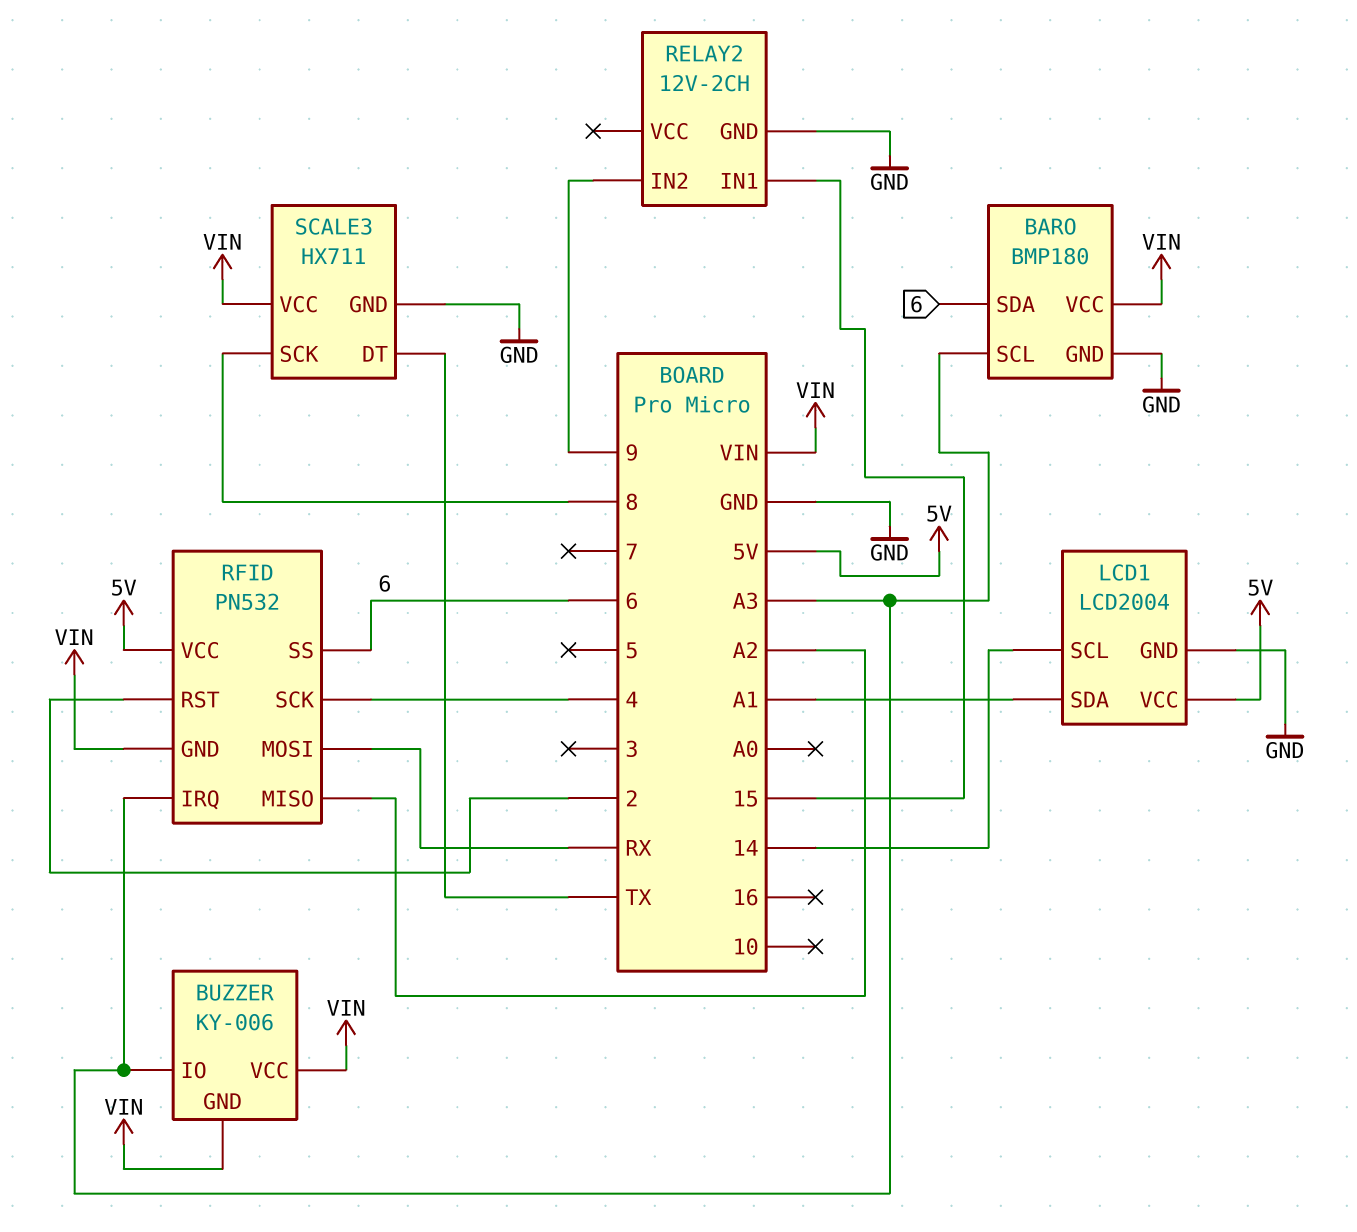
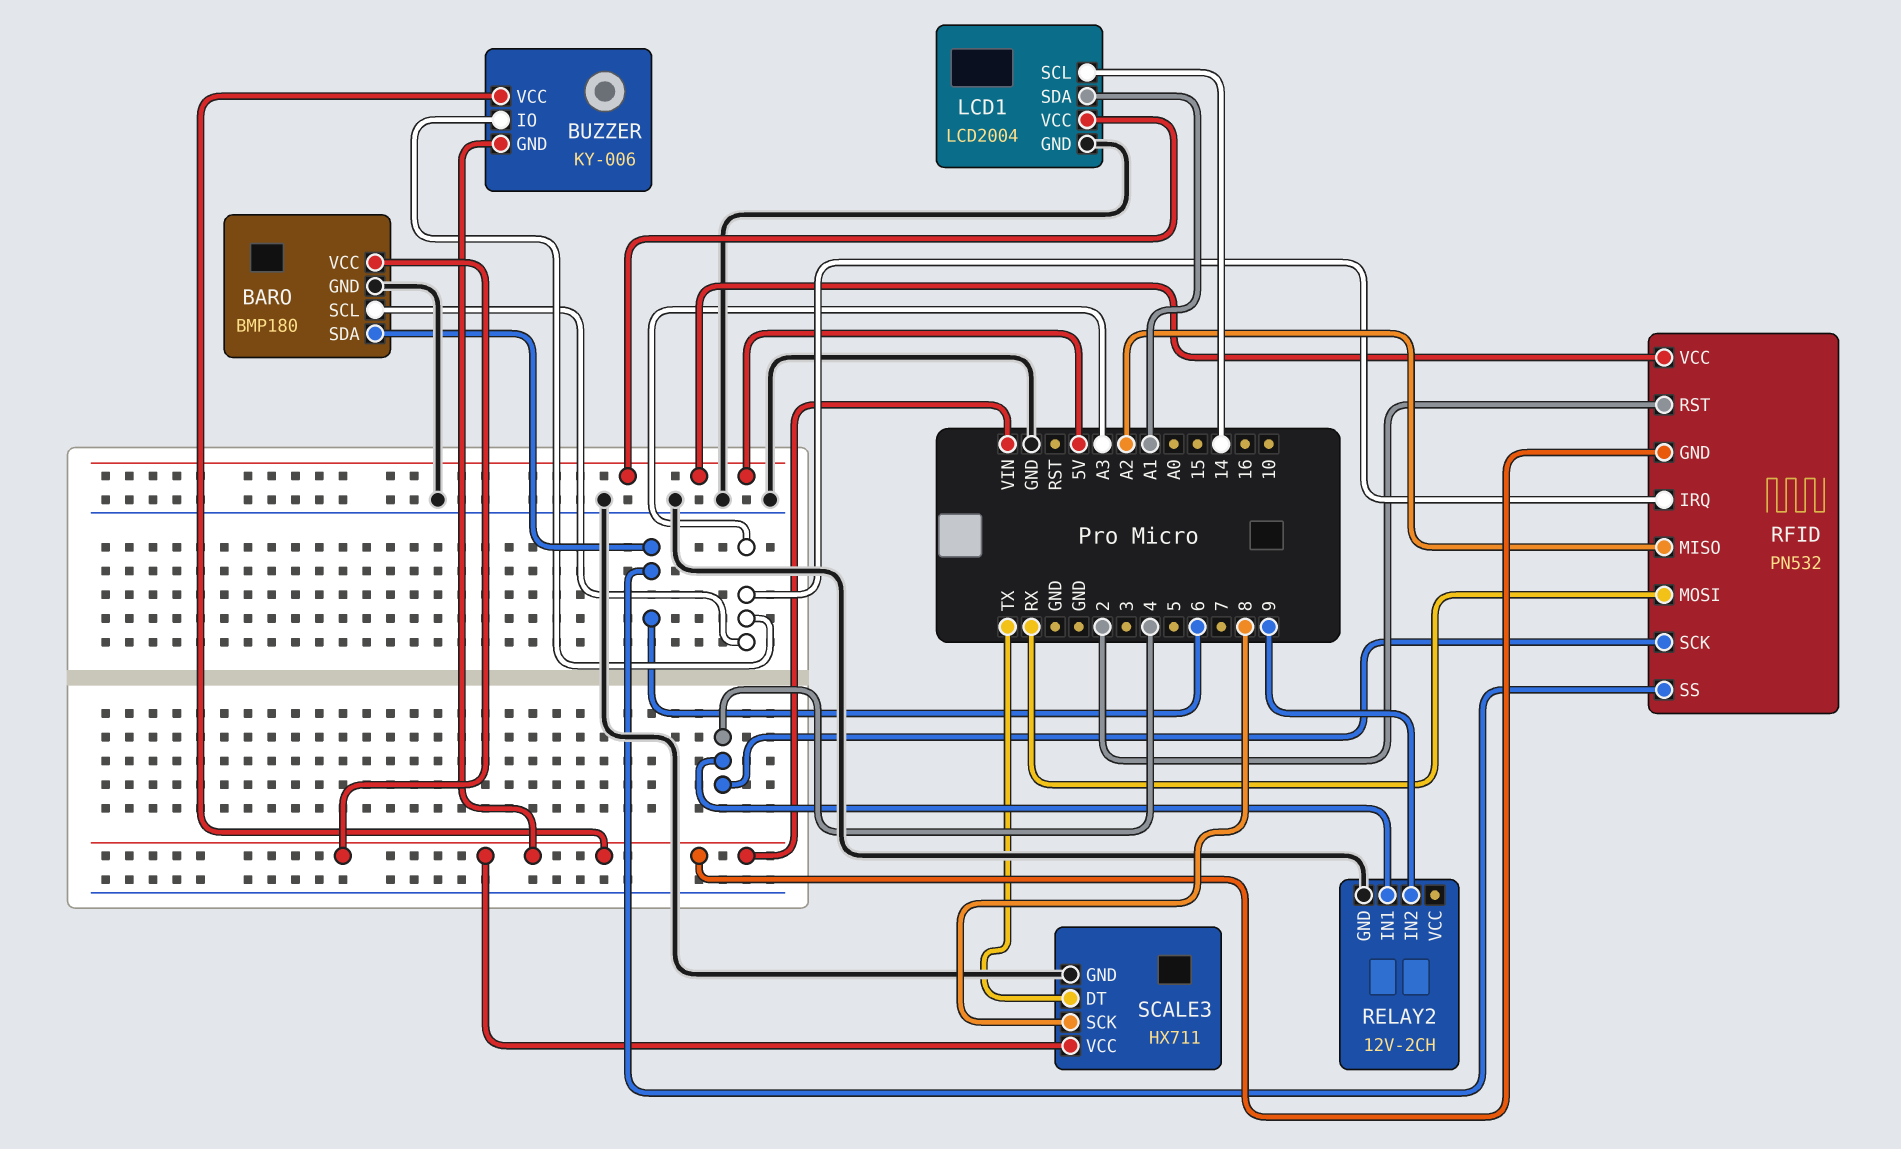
RELAY2 pin IN1: 15 -> 4

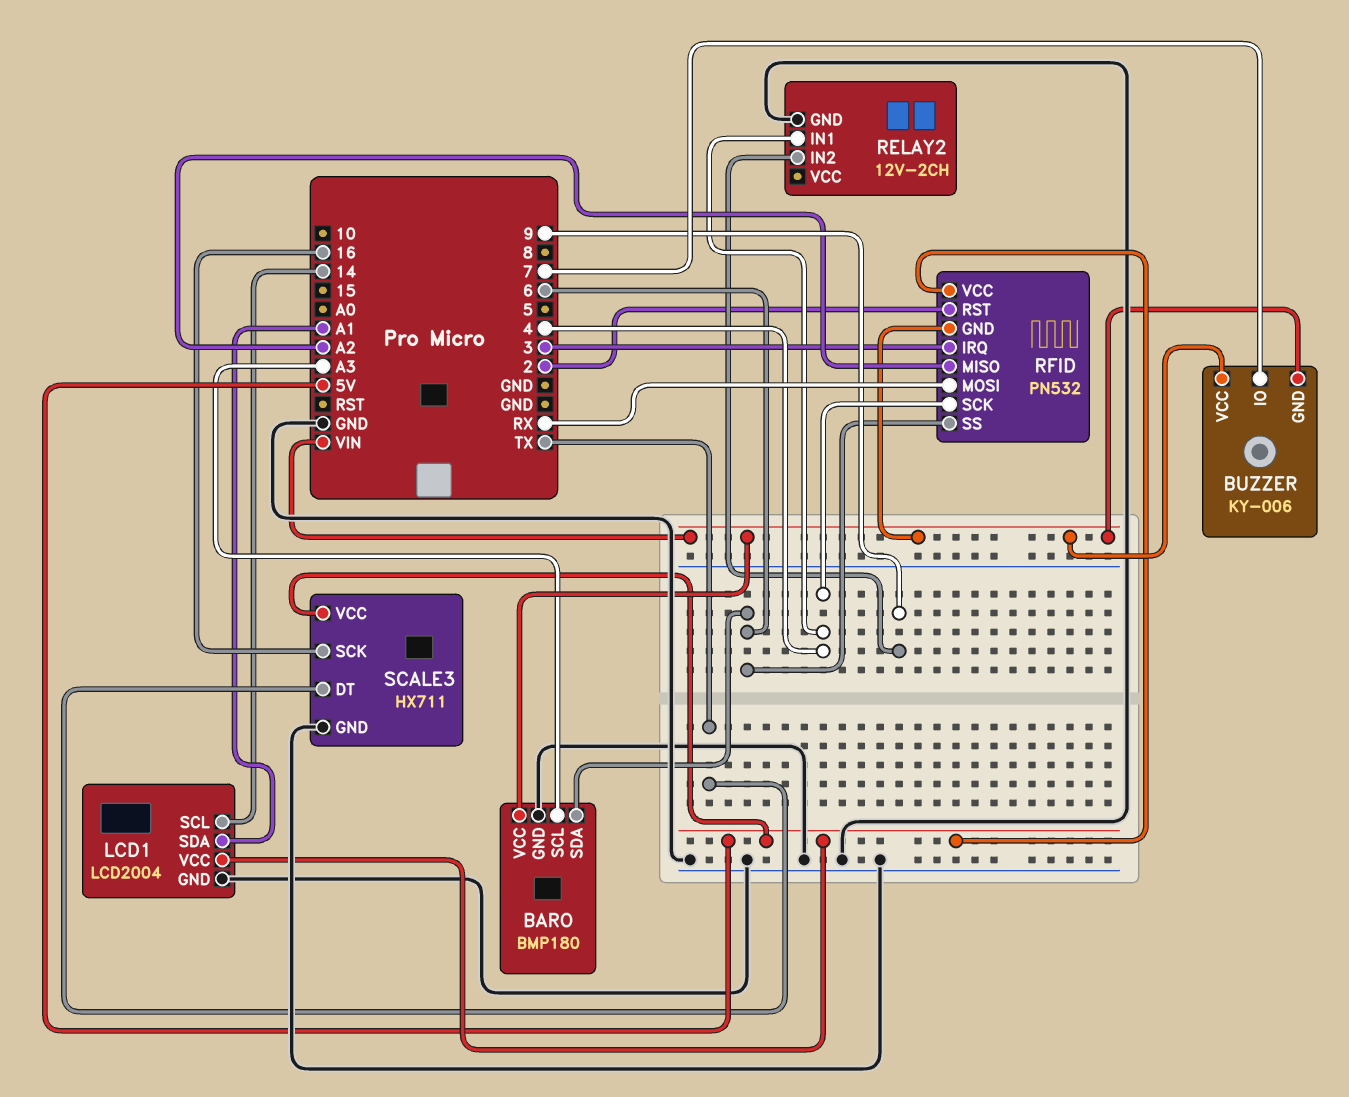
BUZZER pin IO: A3 -> 7
RFID pin IRQ: A3 -> 3
SCALE3 pin SCK: 8 -> 16
SCALE3 pin VCC: VIN -> 5V

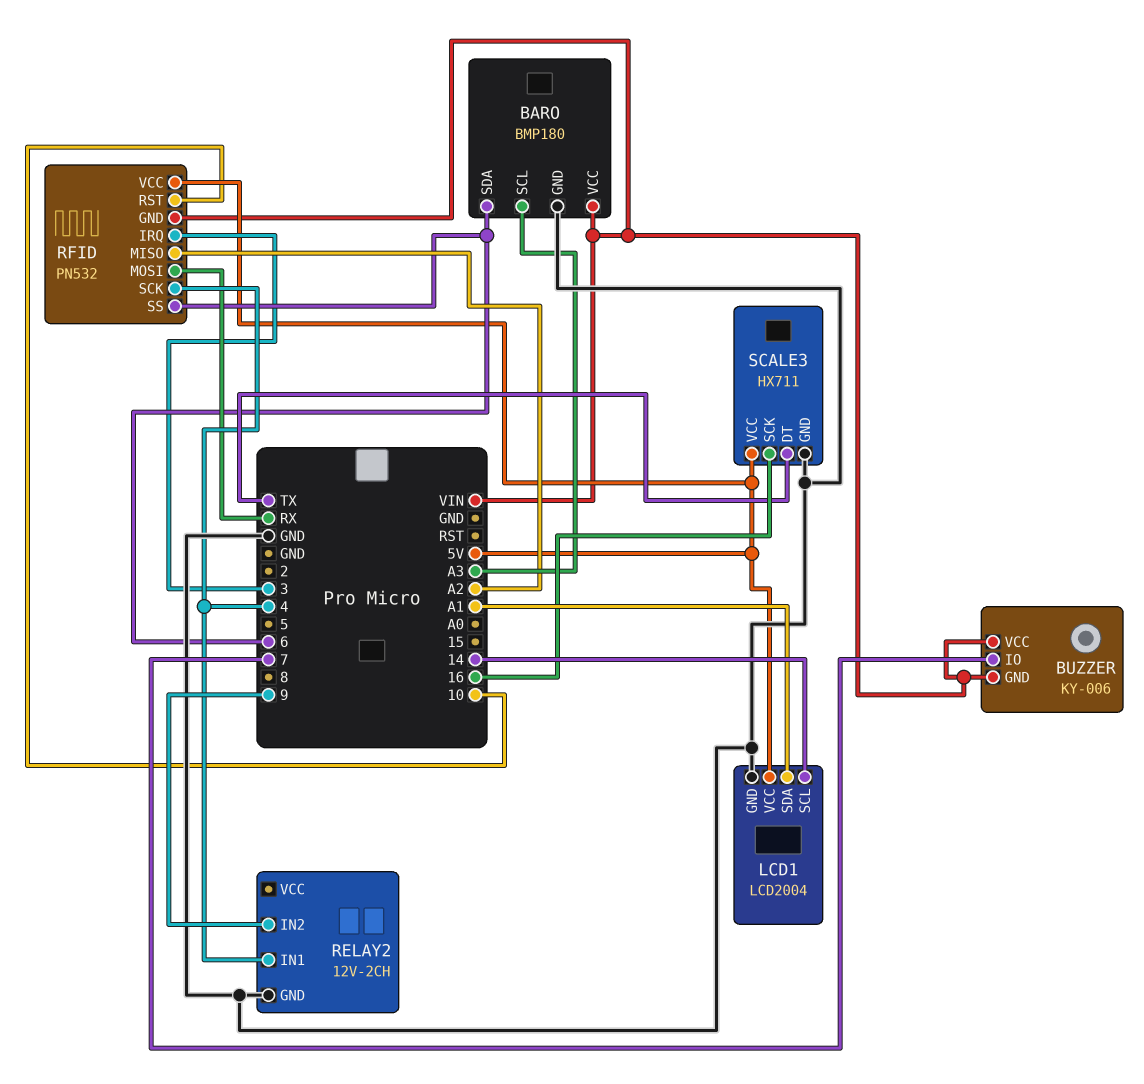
RFID pin RST: 2 -> 10

